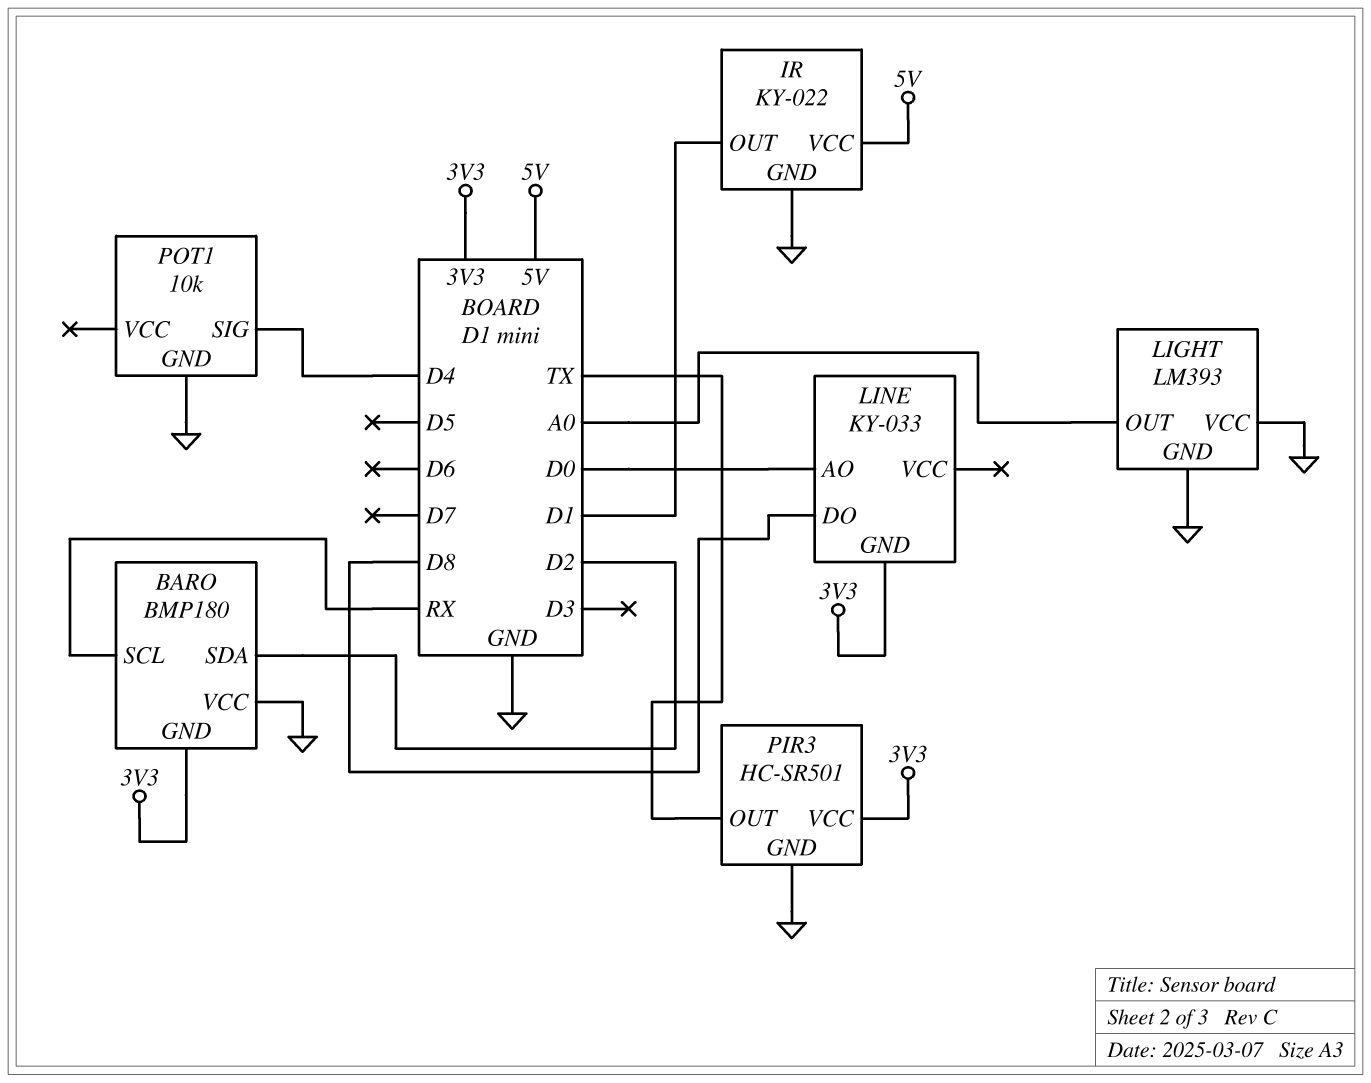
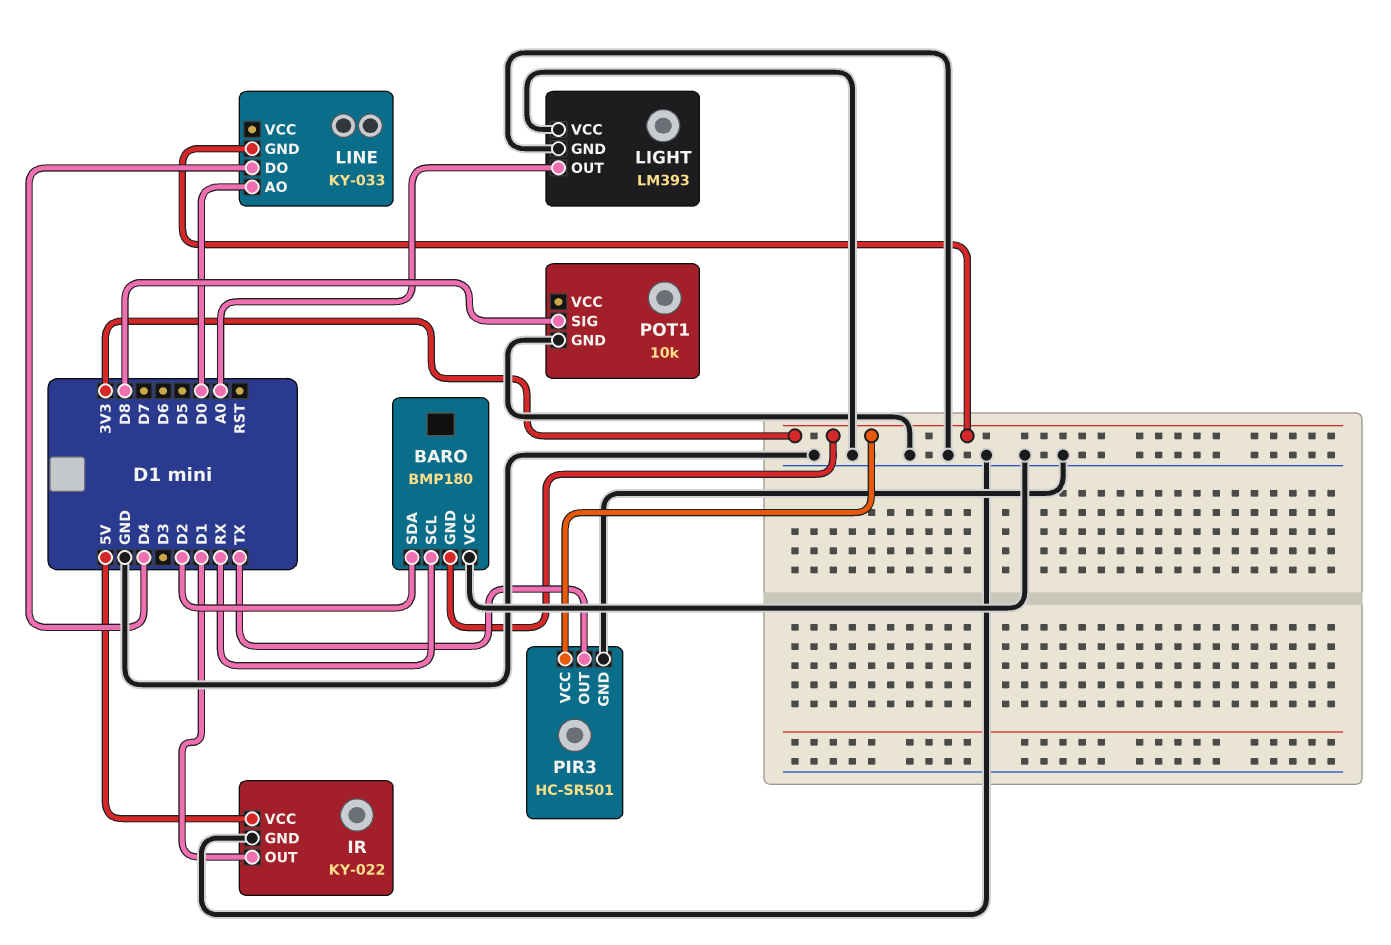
LINE pin DO: D8 -> D4
POT1 pin SIG: D4 -> D8

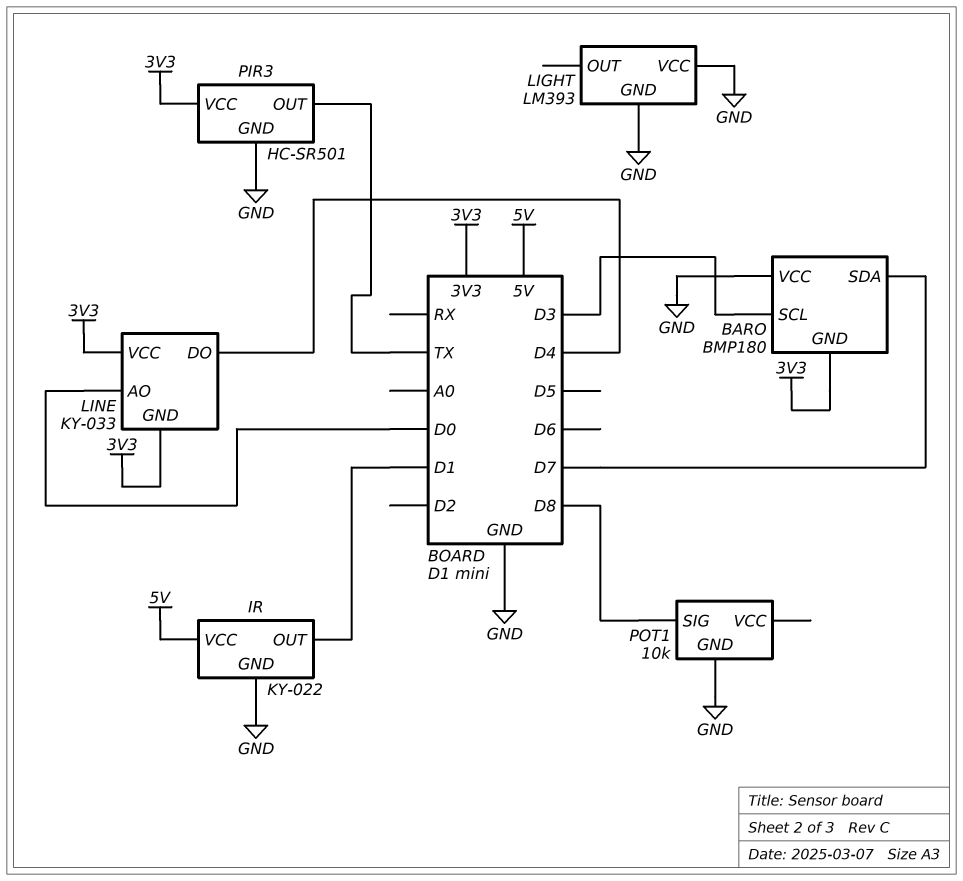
BARO pin SCL: RX -> D3
BARO pin SDA: D2 -> D7
LIGHT pin OUT: A0 -> none
LINE pin VCC: none -> 3V3

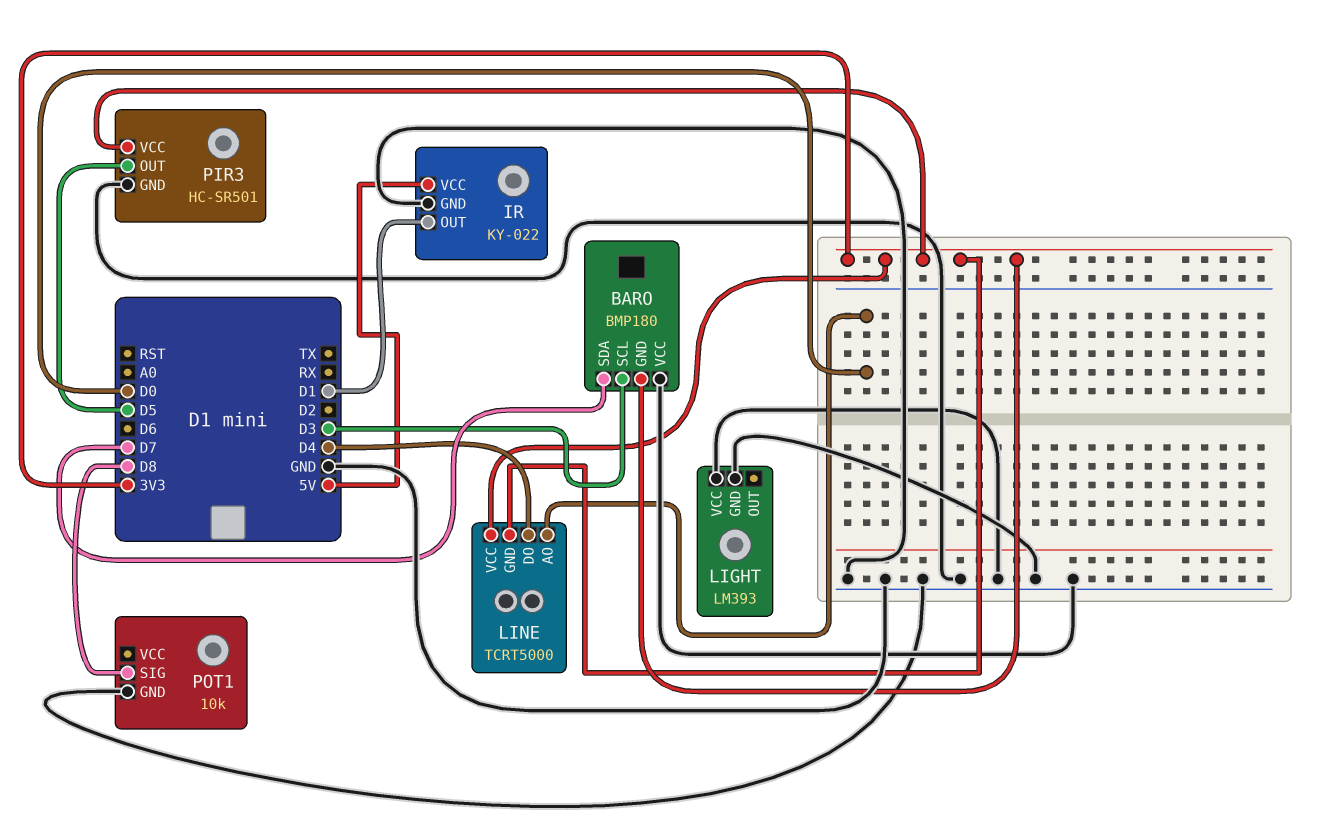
LINE: KY-033 -> TCRT5000
PIR3 pin OUT: TX -> D5

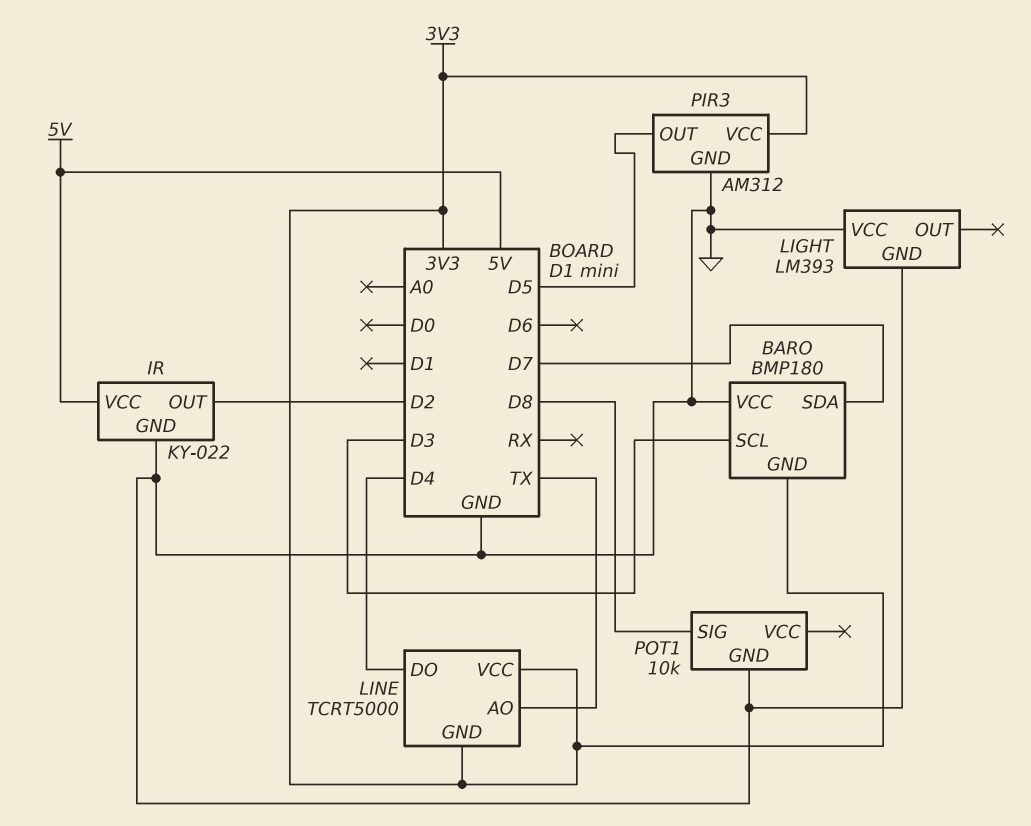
IR pin OUT: D1 -> D2
LINE pin AO: D0 -> TX
PIR3: HC-SR501 -> AM312

